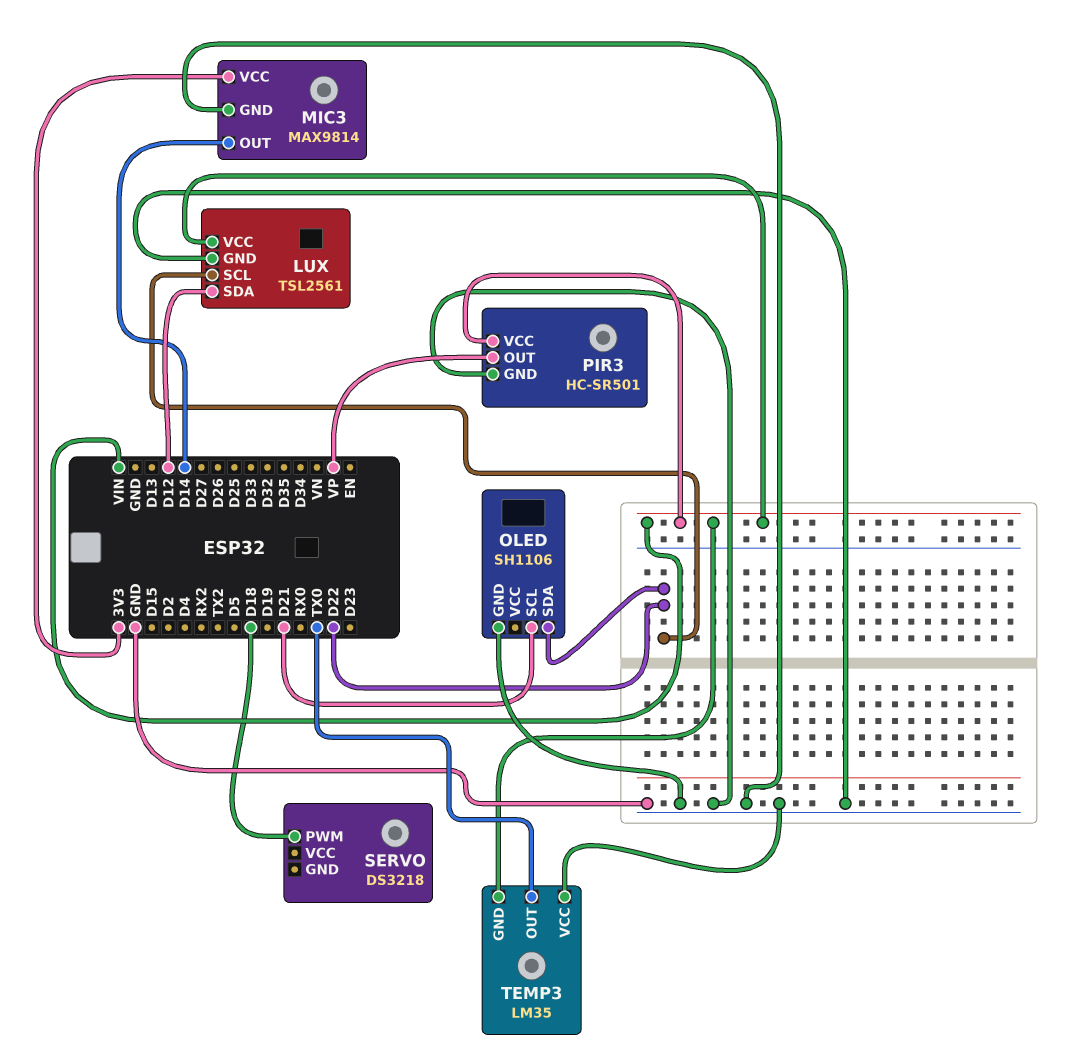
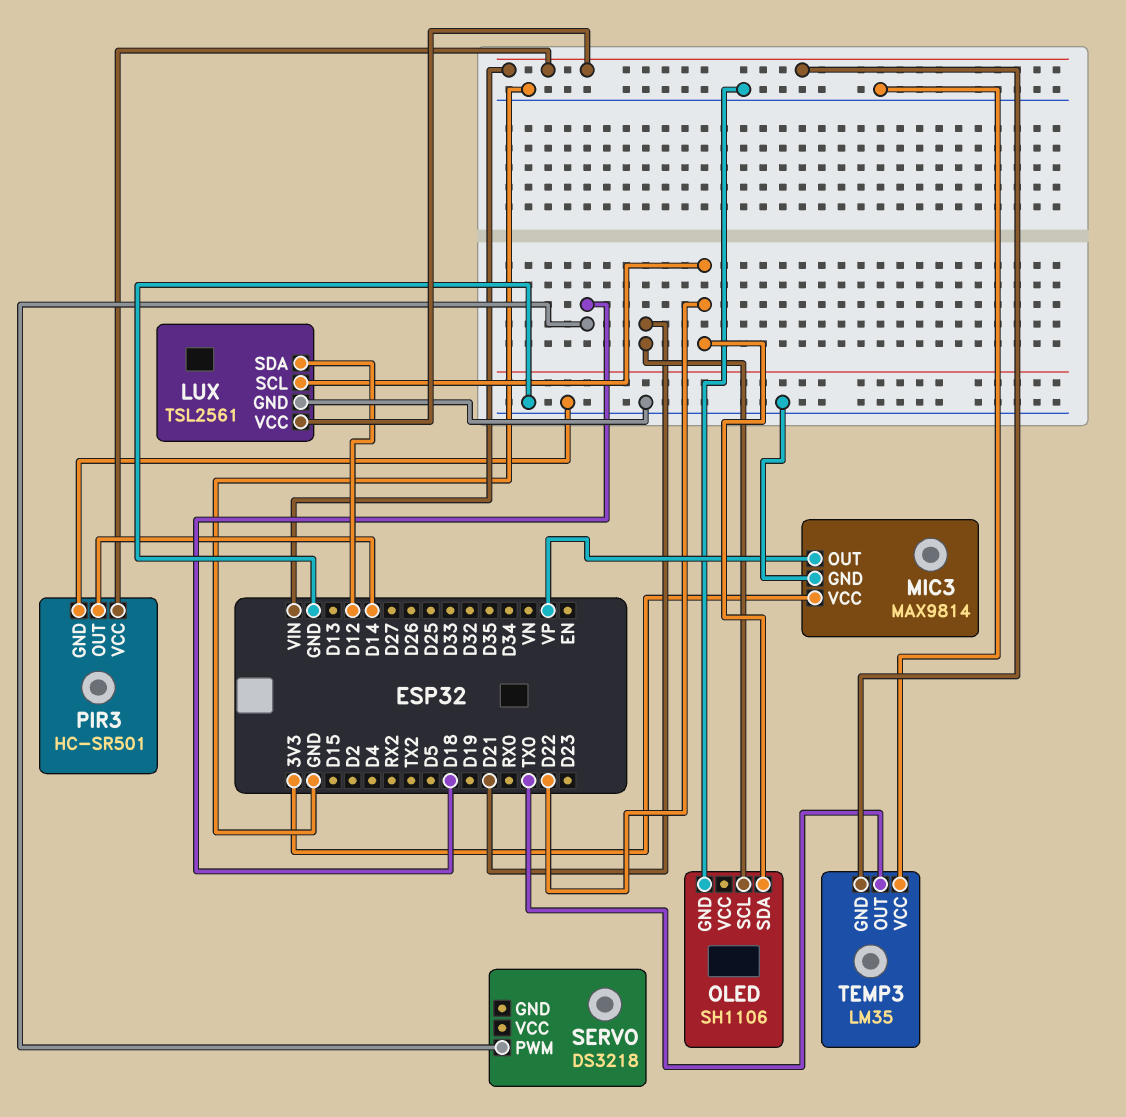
MIC3 pin OUT: D14 -> VP
PIR3 pin OUT: VP -> D14

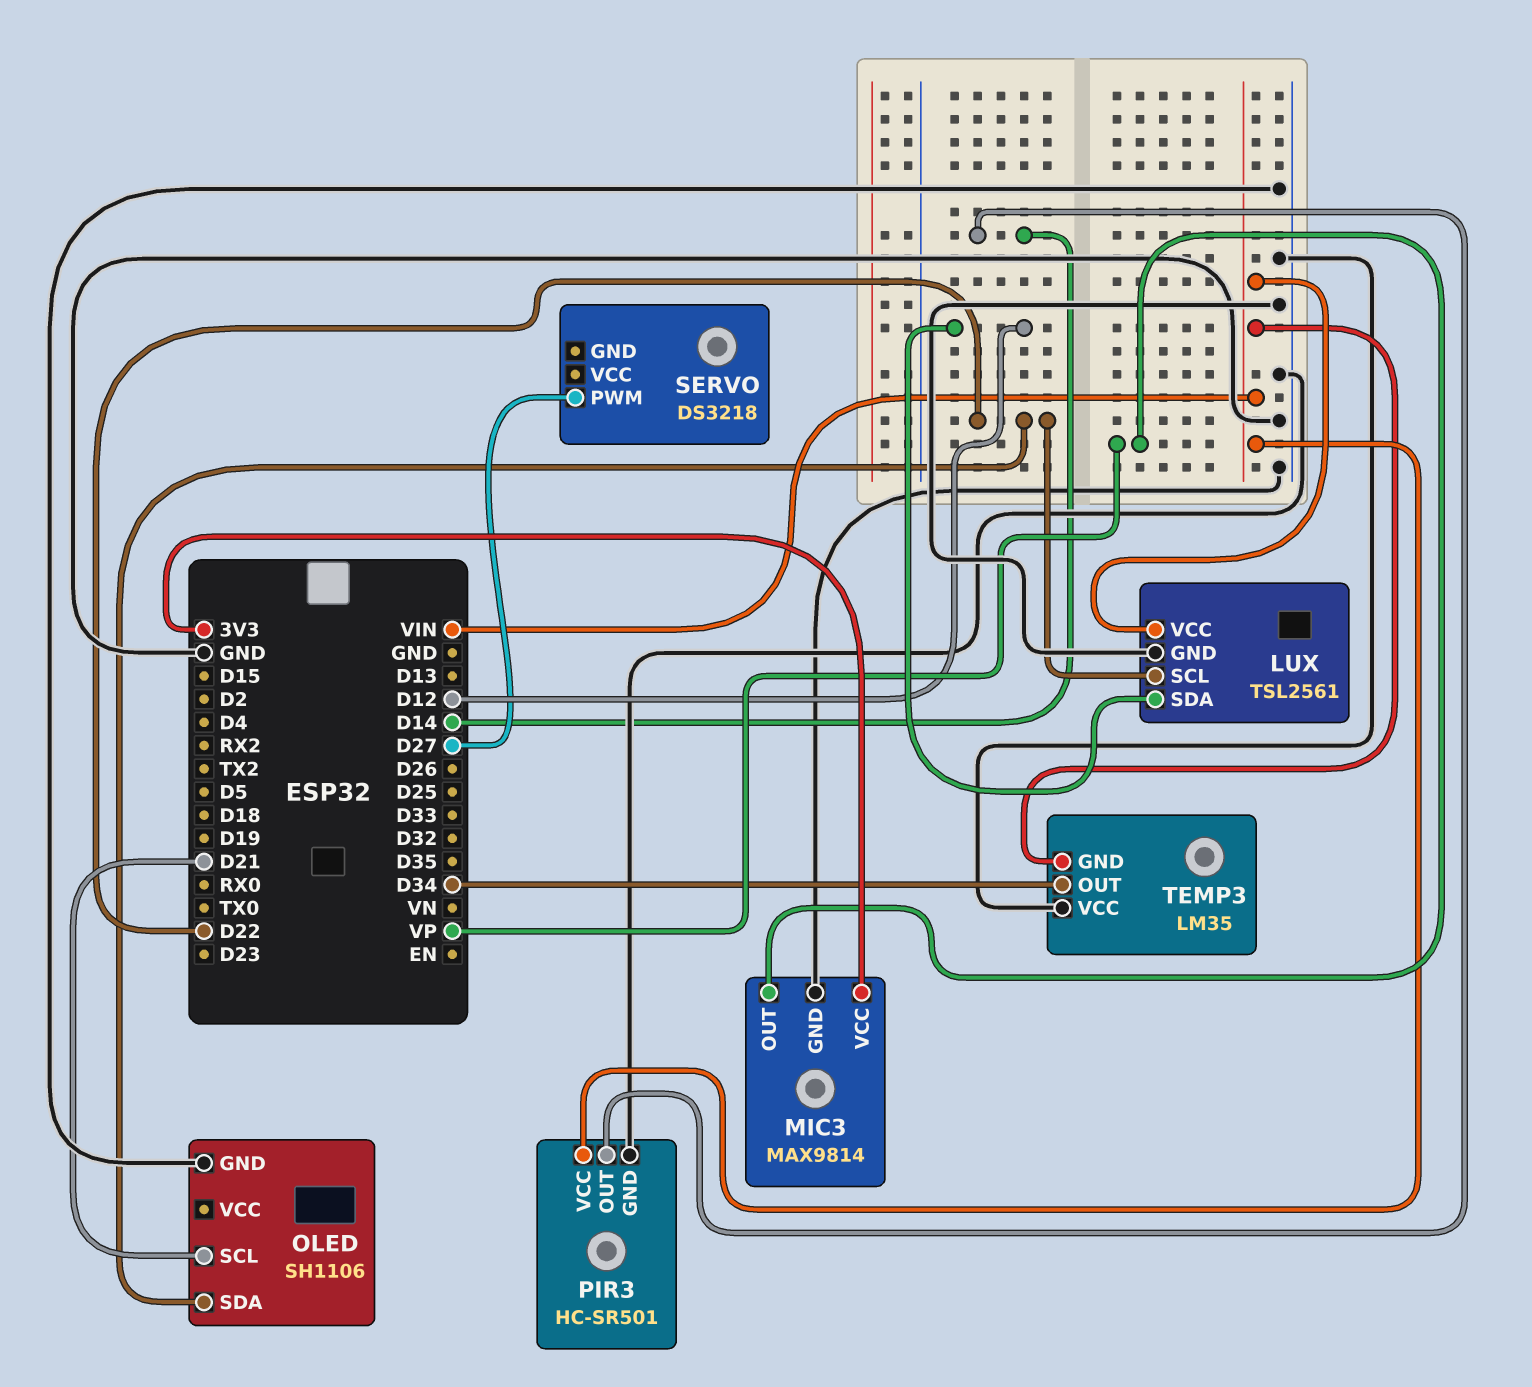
SERVO pin PWM: D18 -> D27
TEMP3 pin OUT: TX0 -> D34

